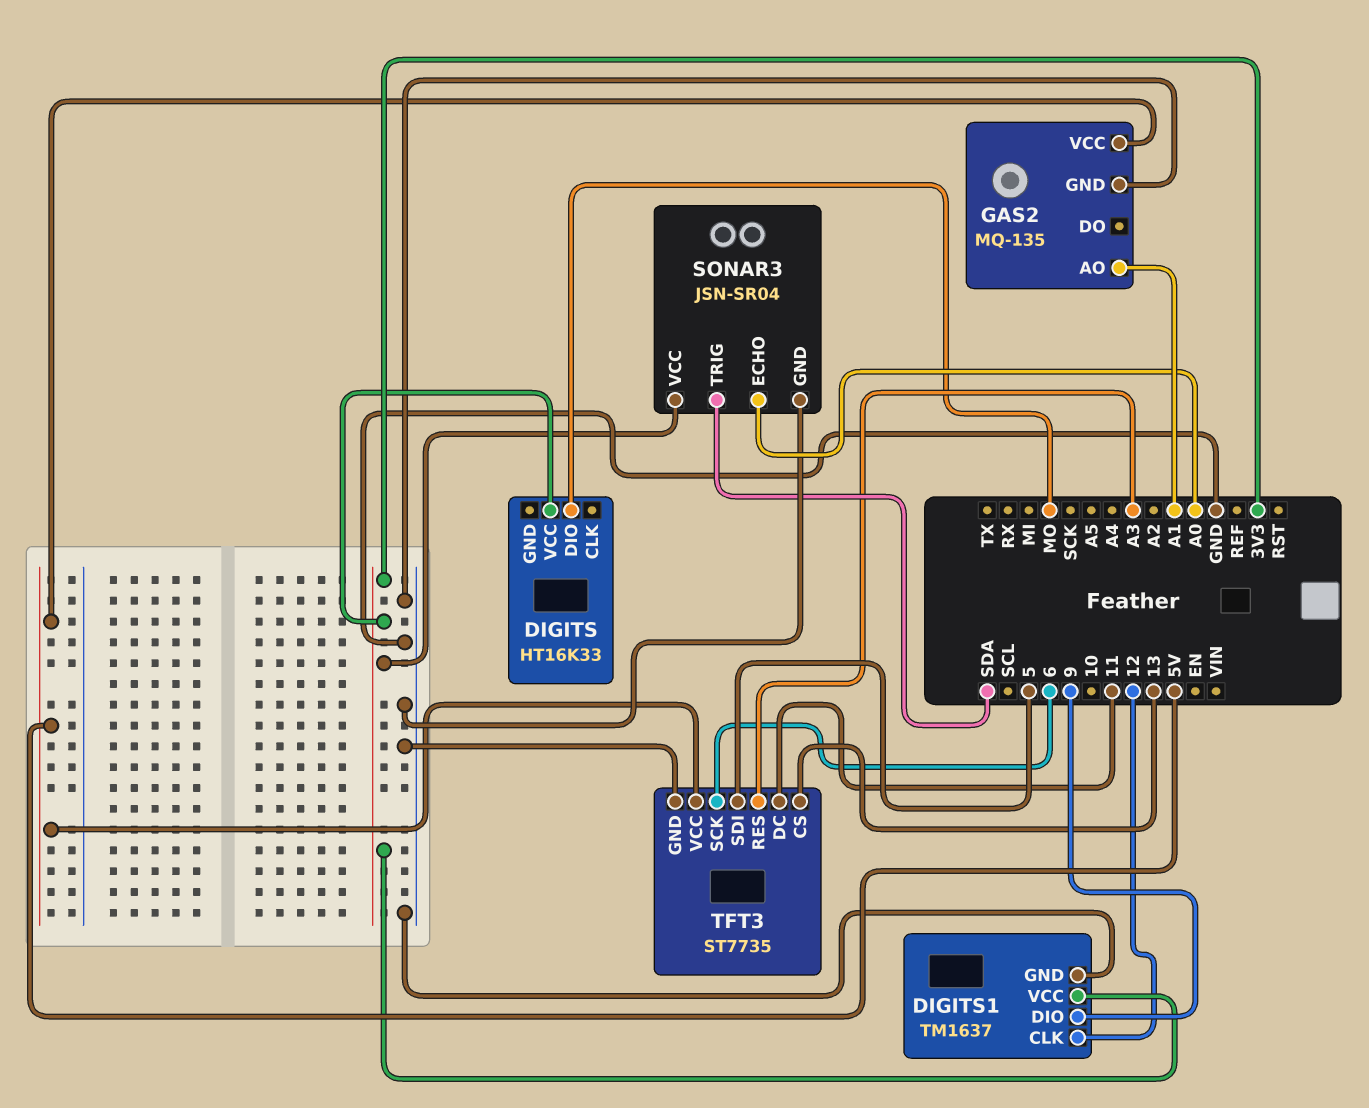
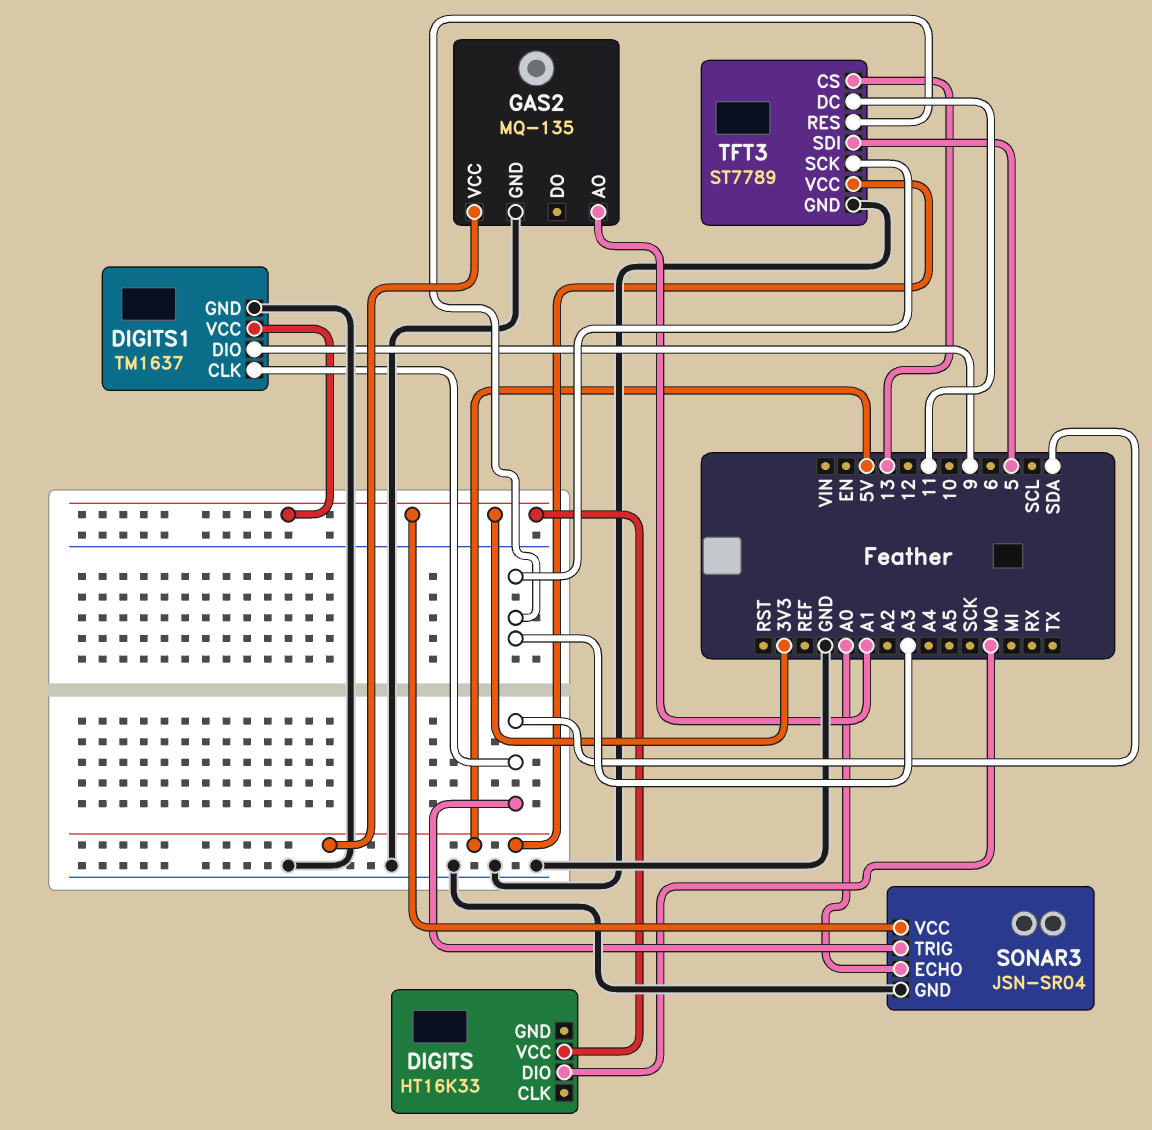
DIGITS1 pin CLK: 12 -> SDA
TFT3: ST7735 -> ST7789
TFT3 pin SCK: 6 -> A3

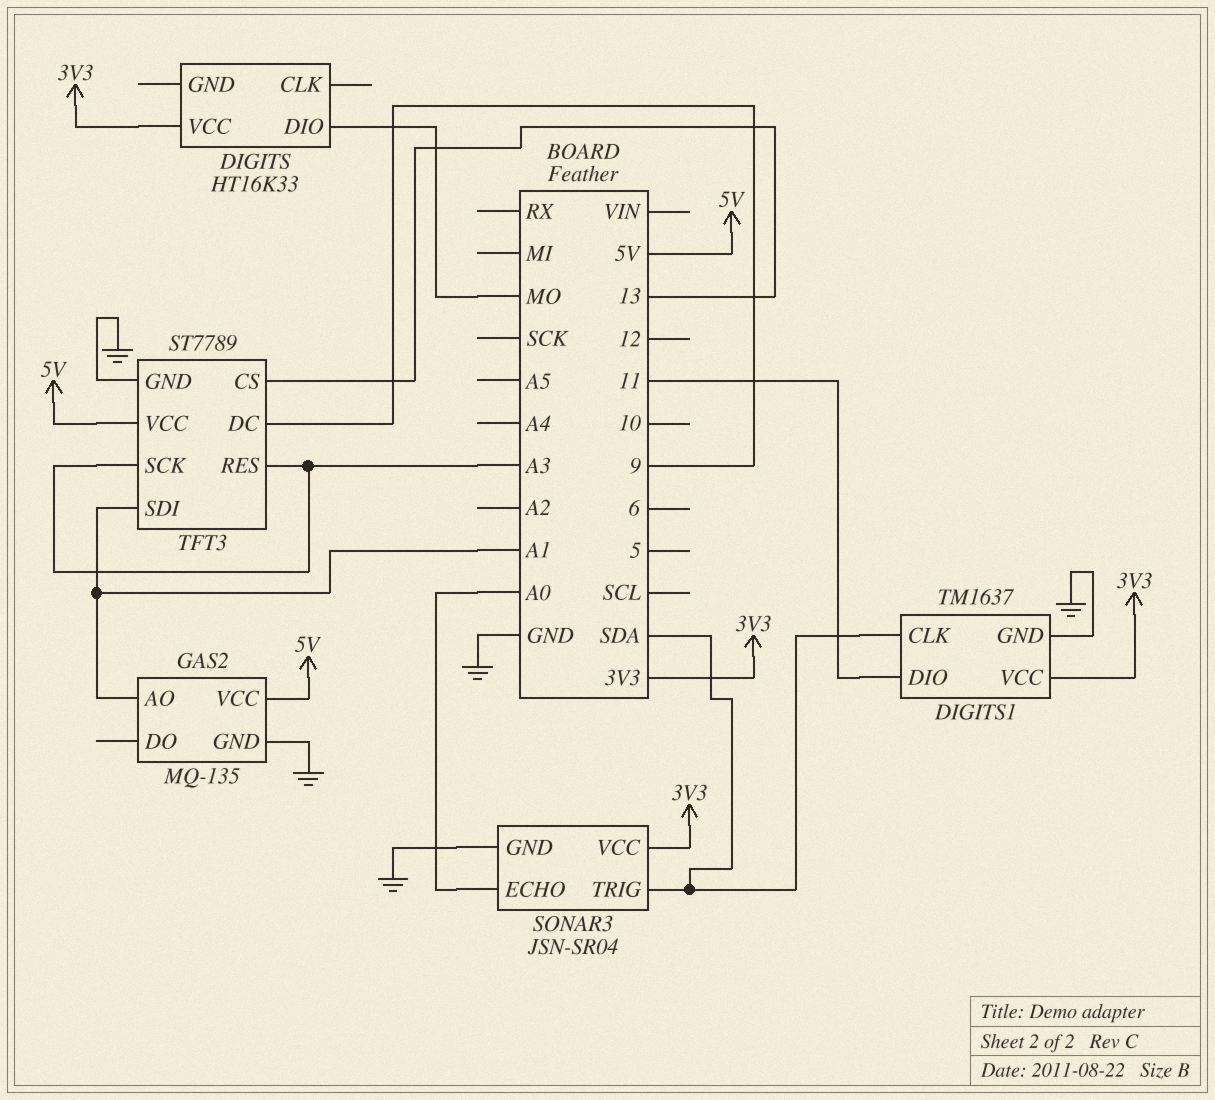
DIGITS1 pin DIO: 9 -> 11
TFT3 pin DC: 11 -> 9
TFT3 pin SDI: 5 -> A1

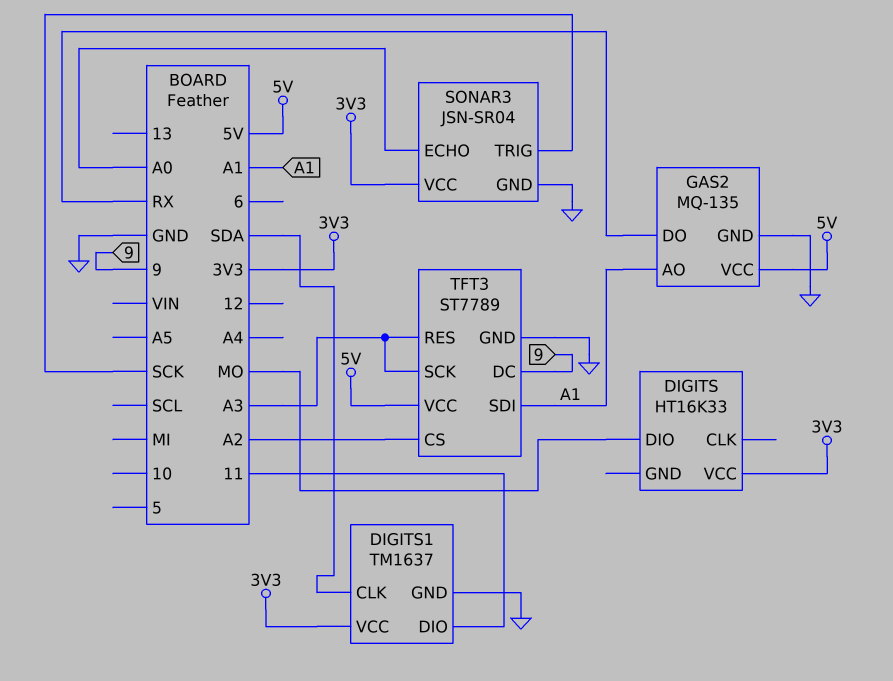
GAS2 pin DO: none -> RX
SONAR3 pin TRIG: SDA -> SCK
TFT3 pin CS: 13 -> A2

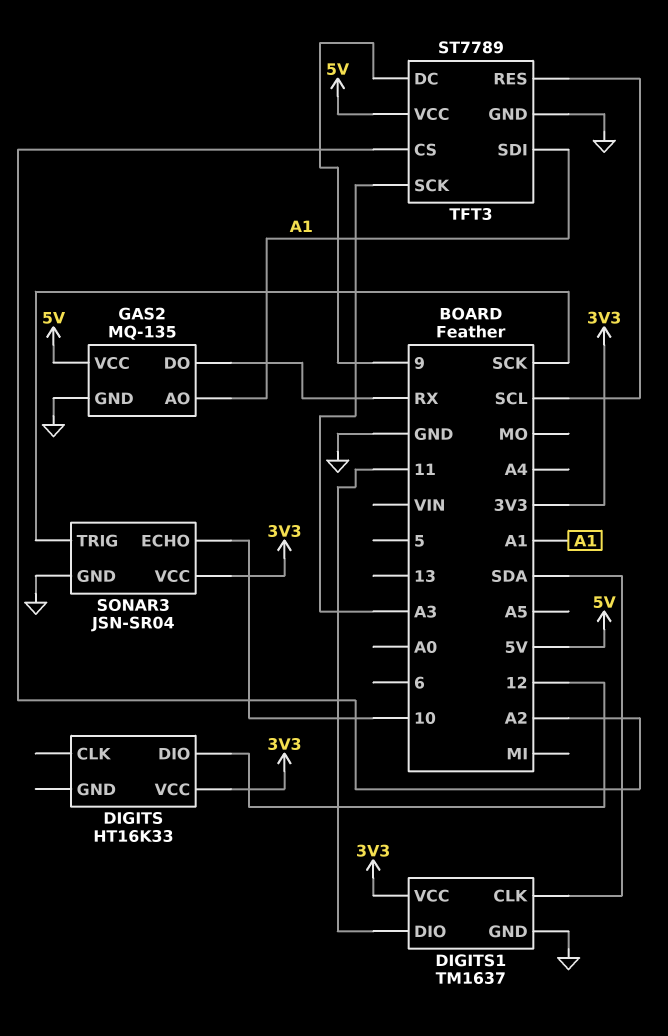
DIGITS pin DIO: MO -> 12
SONAR3 pin ECHO: A0 -> 10
TFT3 pin RES: A3 -> SCL

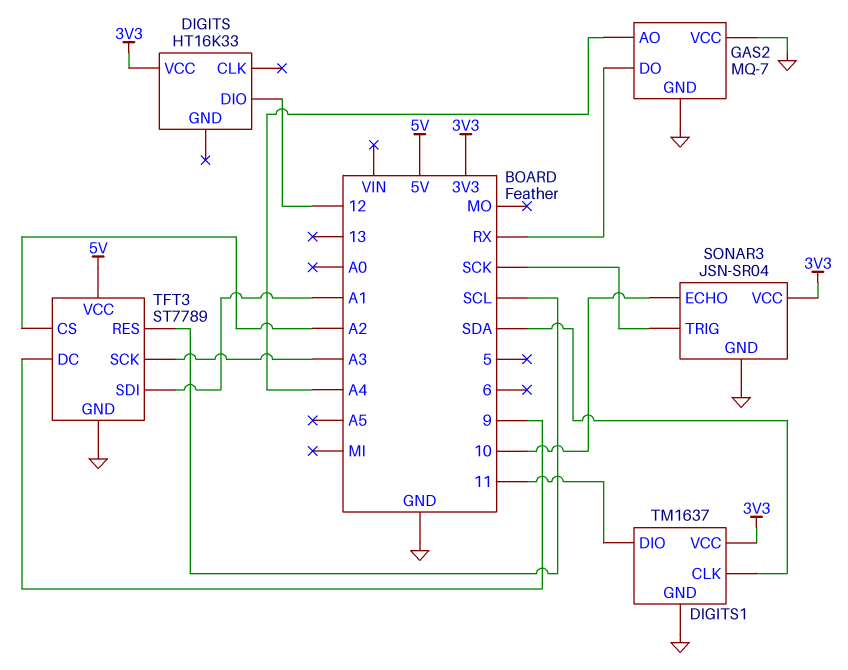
GAS2: MQ-135 -> MQ-7
GAS2 pin AO: A1 -> A4
GAS2 pin VCC: 5V -> GND

